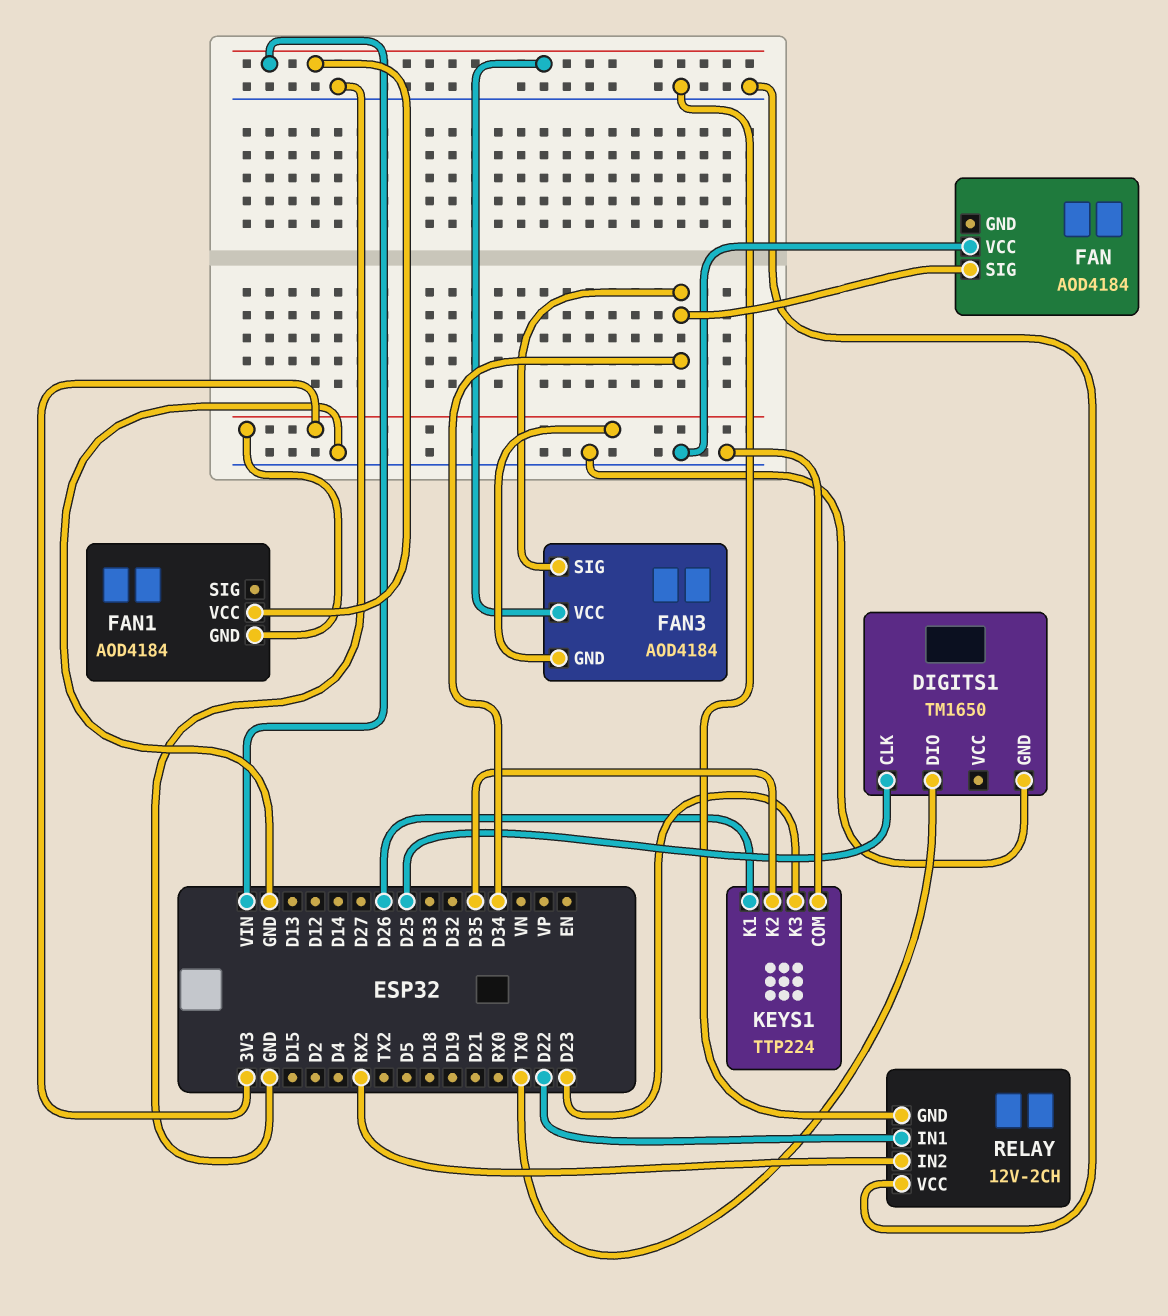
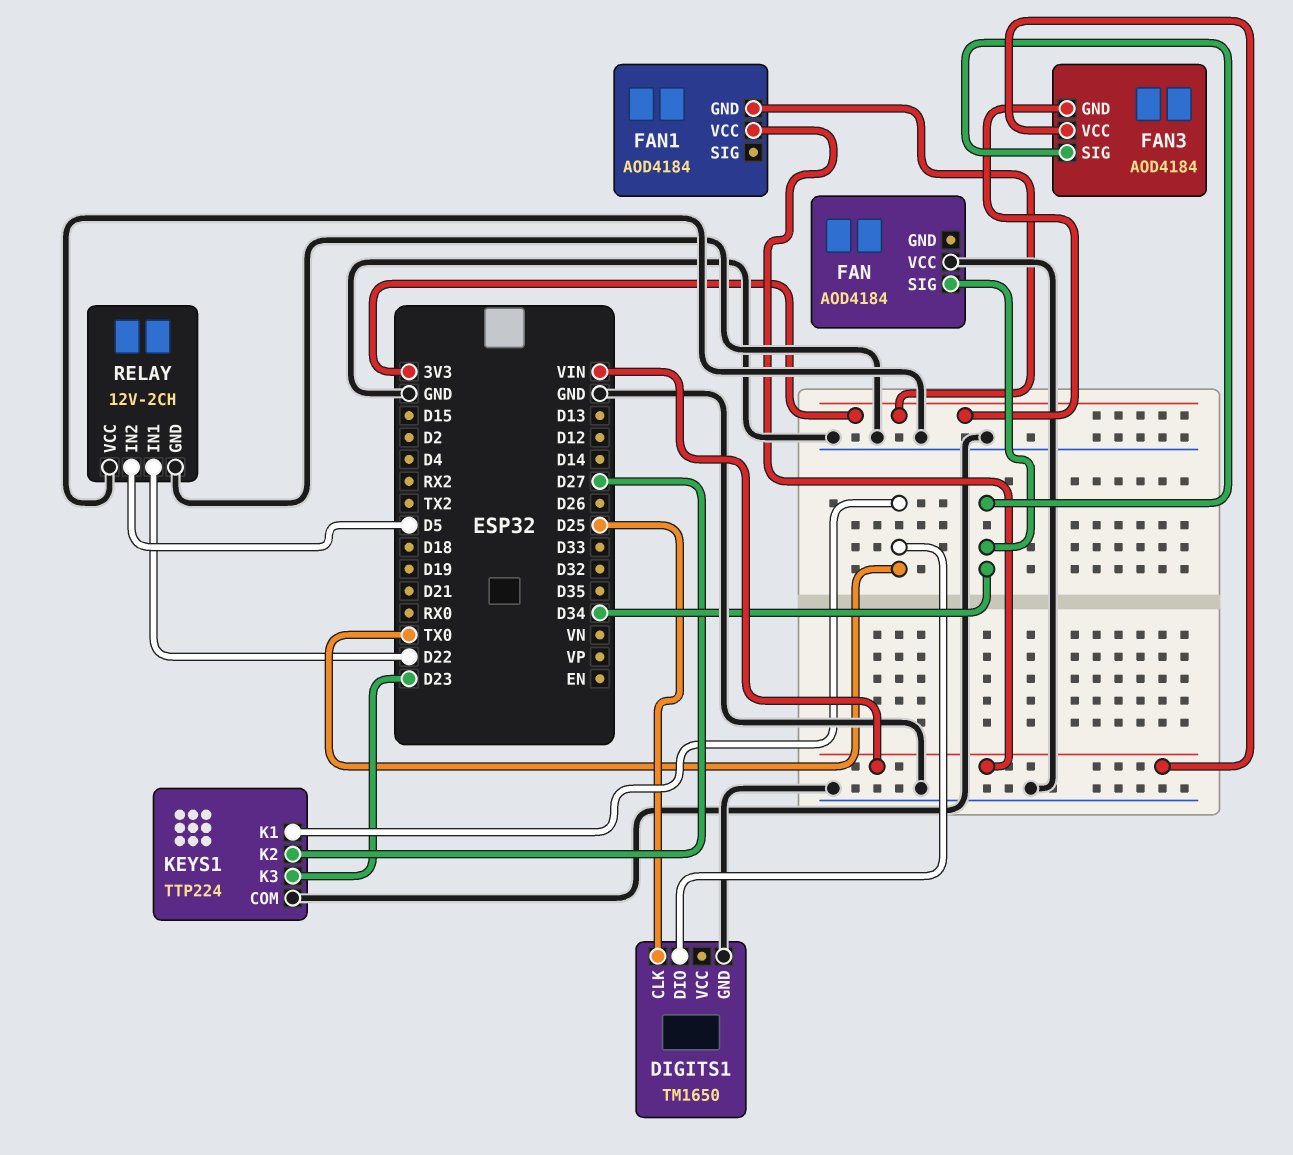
KEYS1 pin K1: D26 -> TX0
KEYS1 pin K2: D35 -> D27
RELAY pin IN2: RX2 -> D5

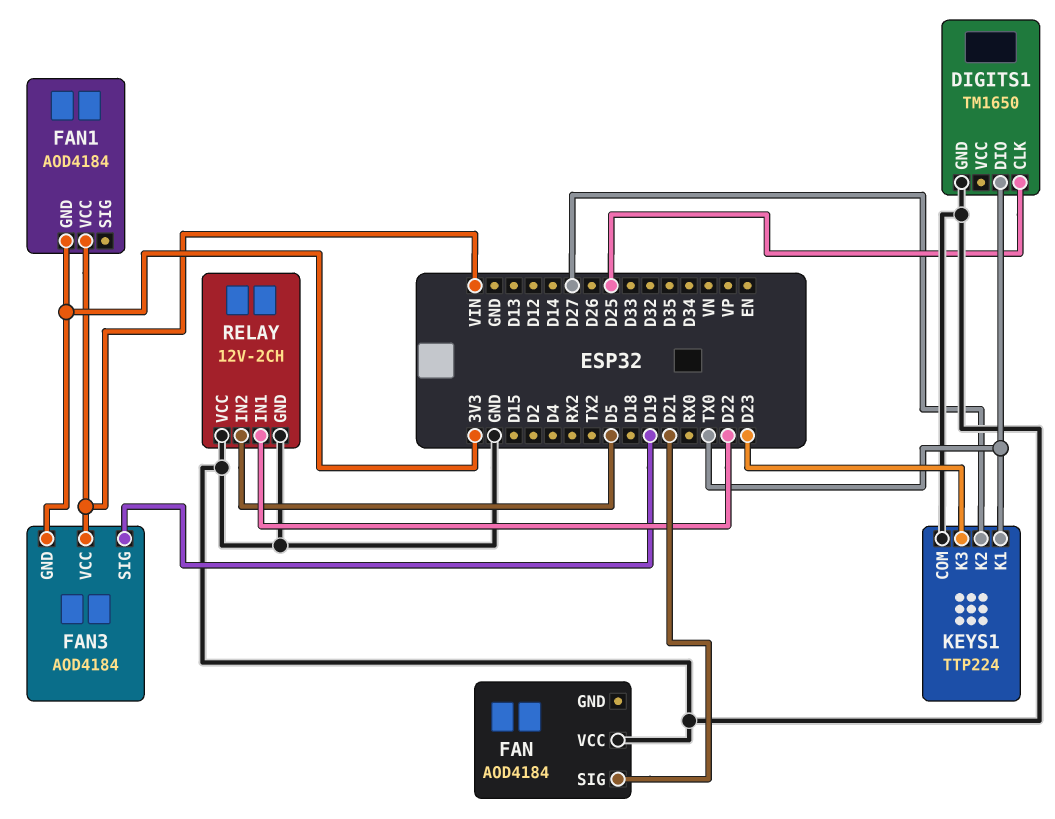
FAN pin SIG: D34 -> D21
FAN3 pin SIG: D34 -> D19

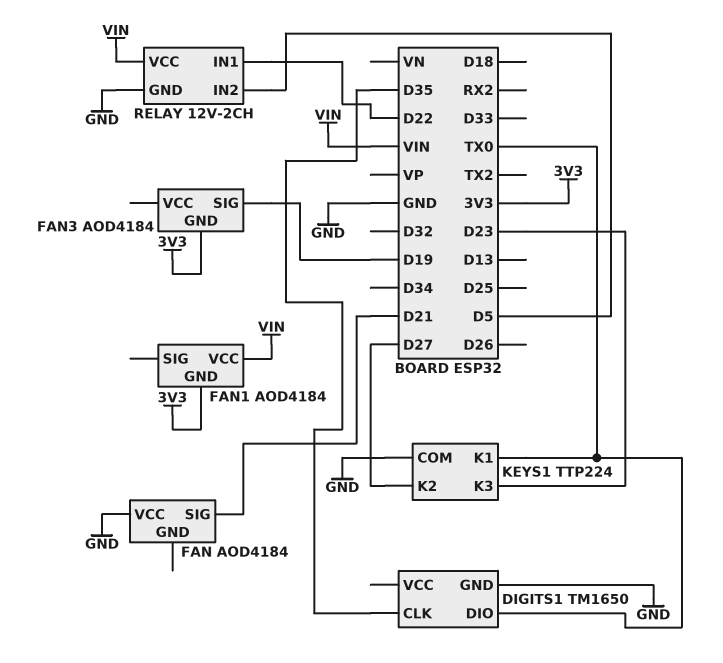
DIGITS1 pin CLK: D25 -> D35
FAN3 pin VCC: VIN -> none
RELAY pin VCC: GND -> VIN

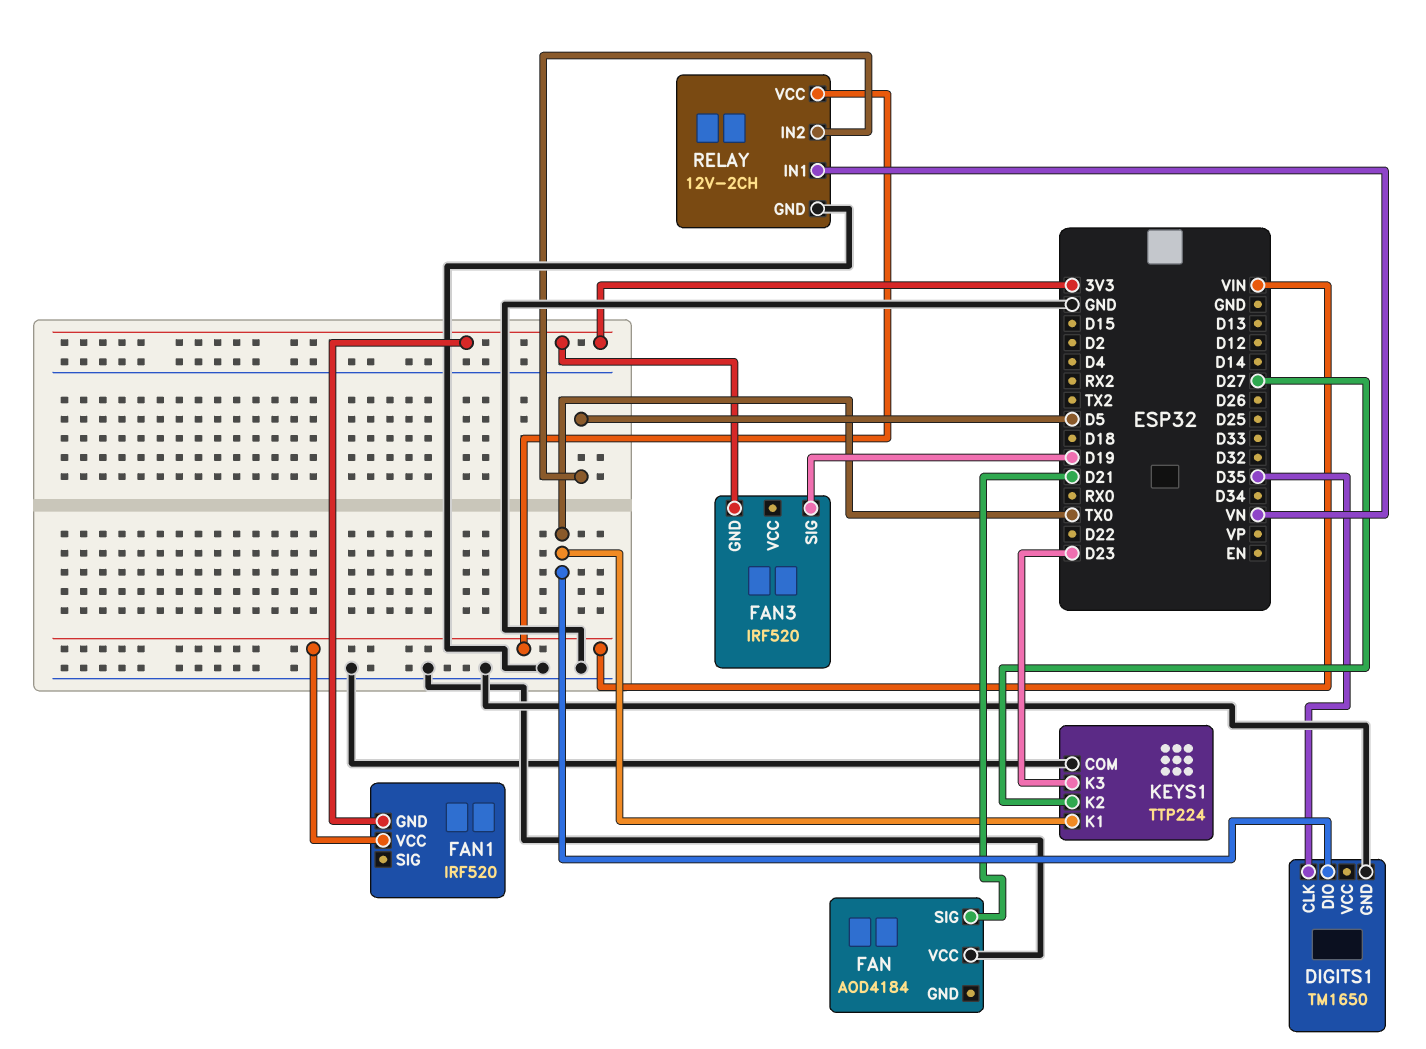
FAN1: AOD4184 -> IRF520
FAN3: AOD4184 -> IRF520
RELAY pin IN1: D22 -> VN

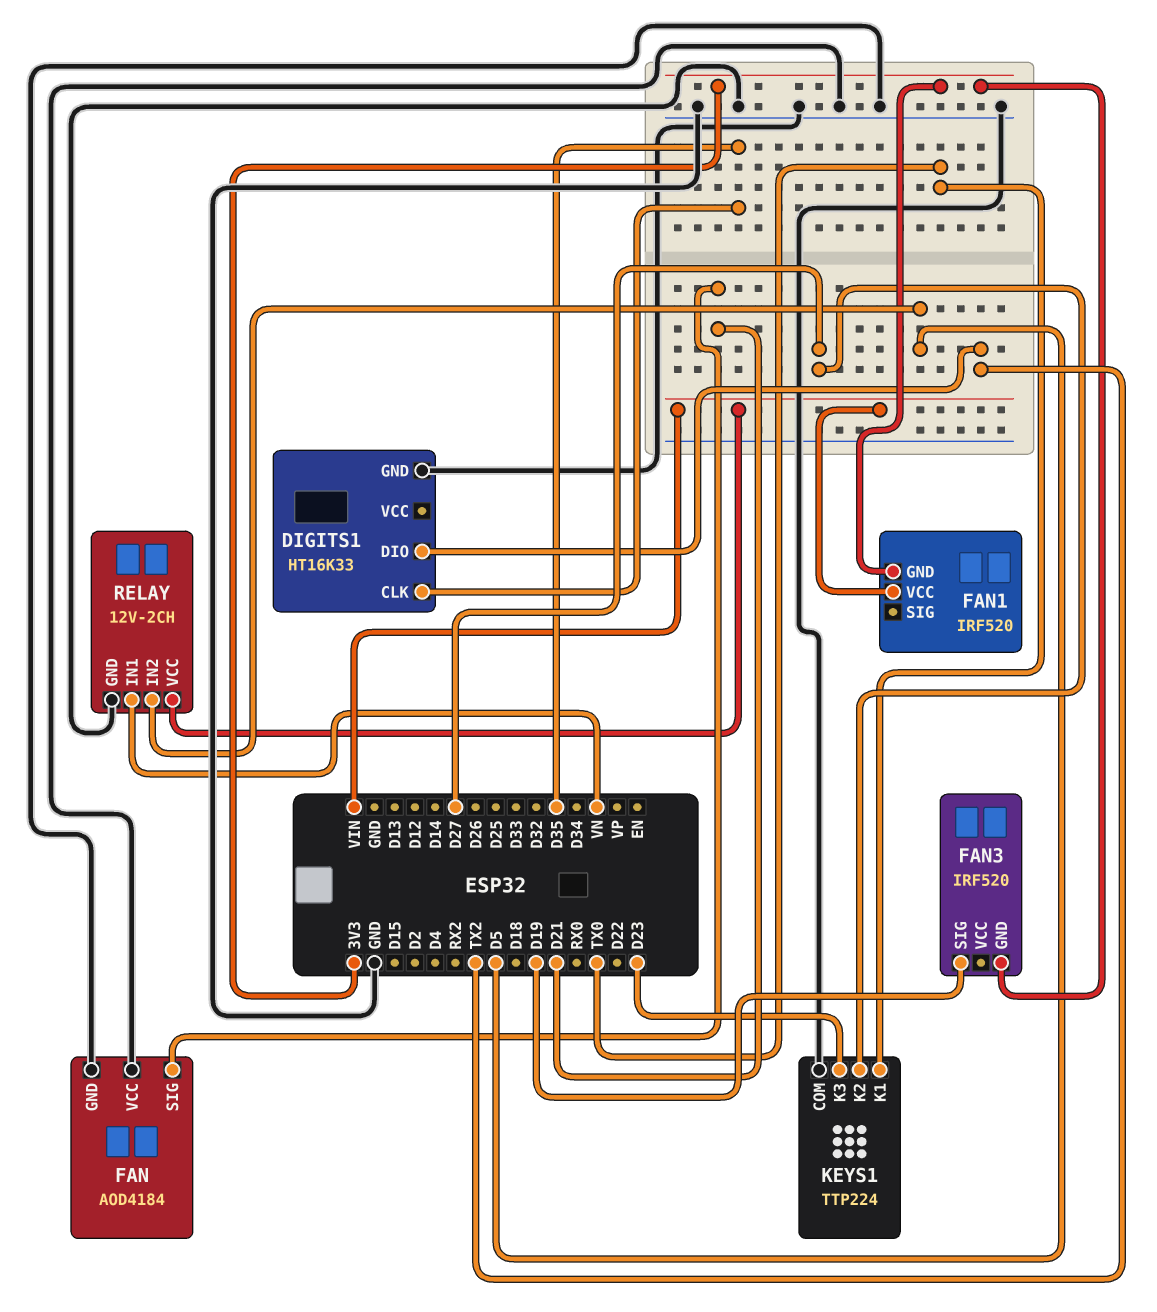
DIGITS1: TM1650 -> HT16K33
DIGITS1 pin DIO: TX0 -> TX2
FAN pin GND: none -> GND

